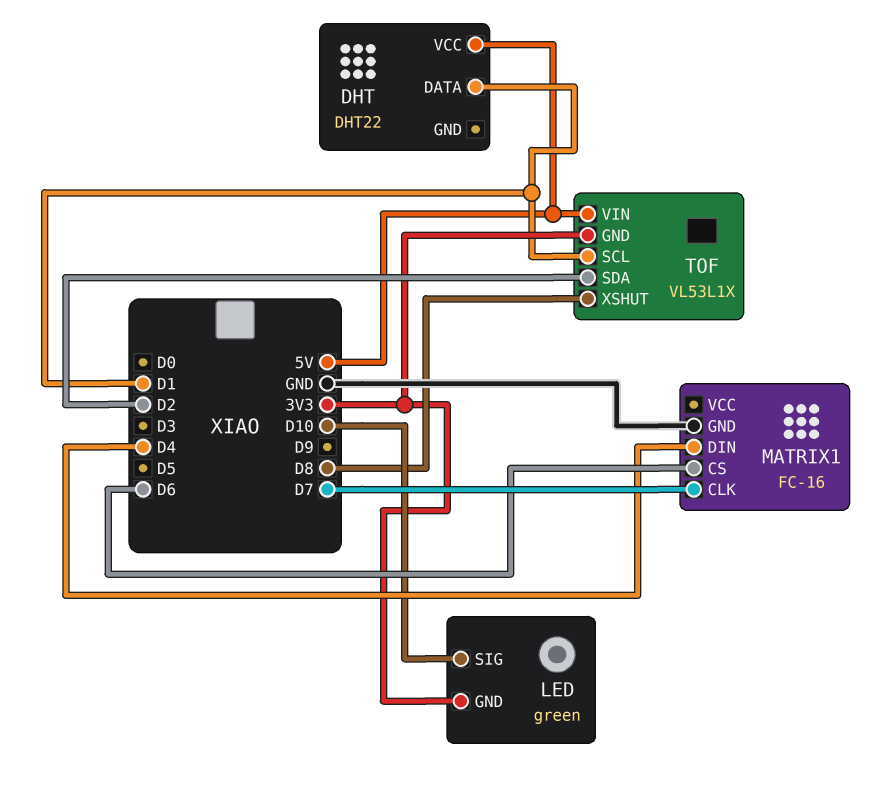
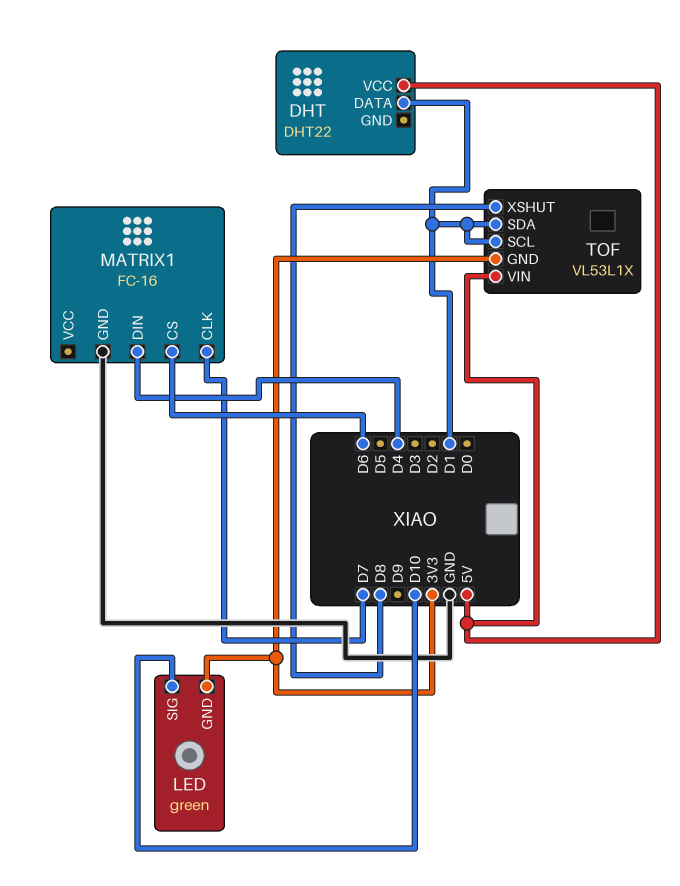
TOF pin SDA: D2 -> D1

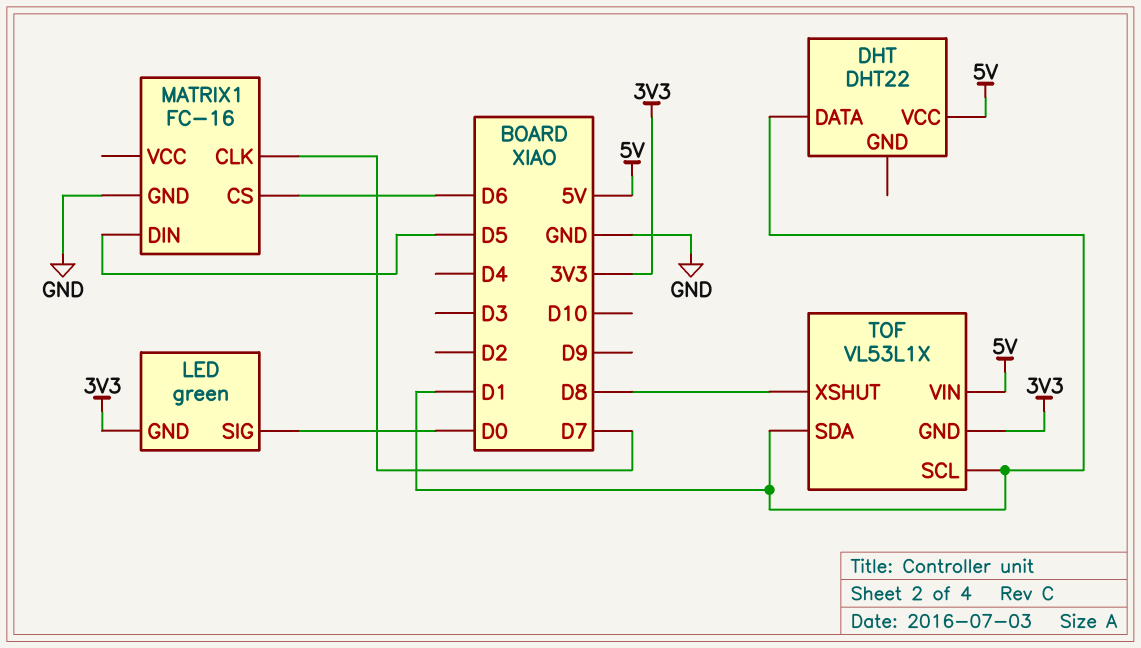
LED pin SIG: D10 -> D0
MATRIX1 pin DIN: D4 -> D5

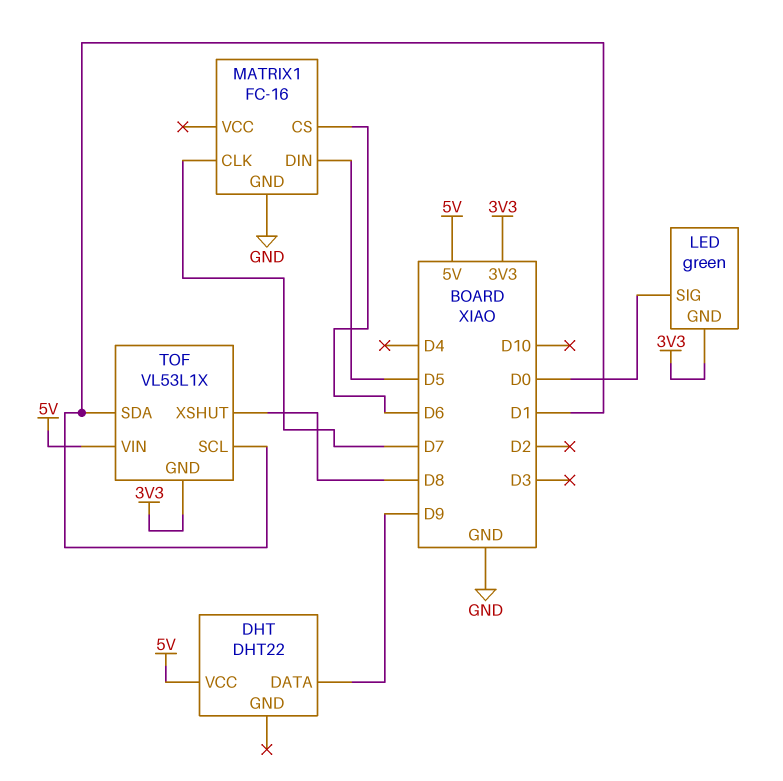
DHT pin DATA: D1 -> D9

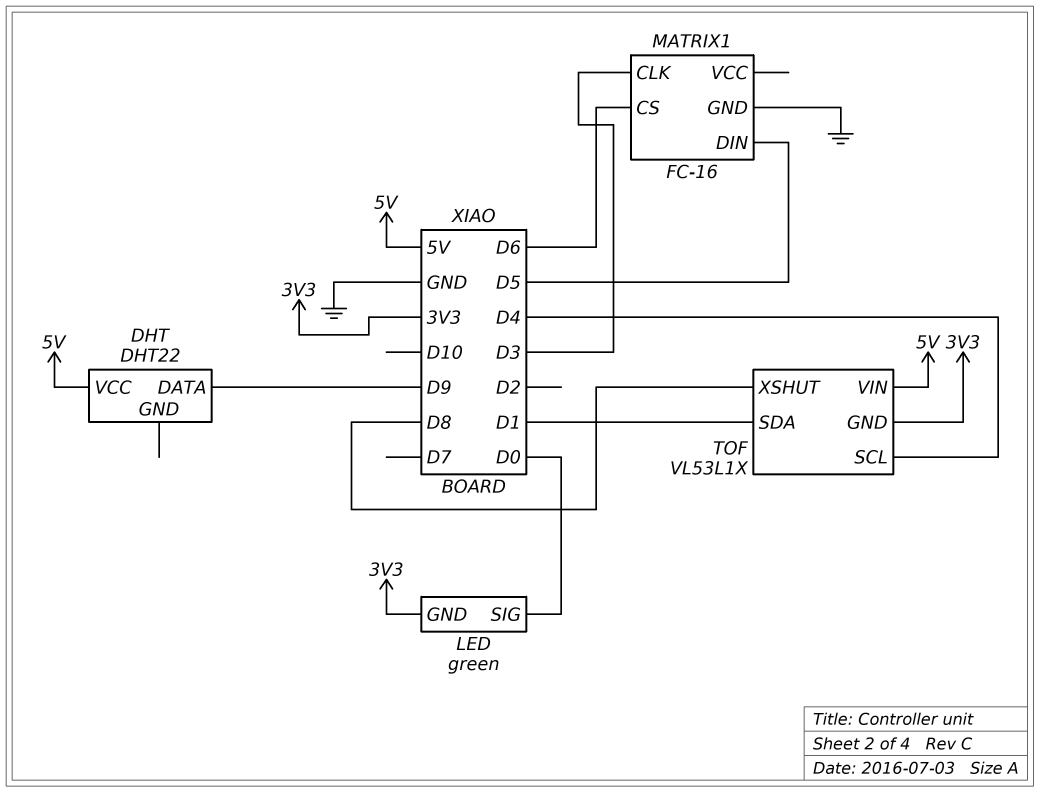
MATRIX1 pin CLK: D7 -> D3
TOF pin SCL: D1 -> D4

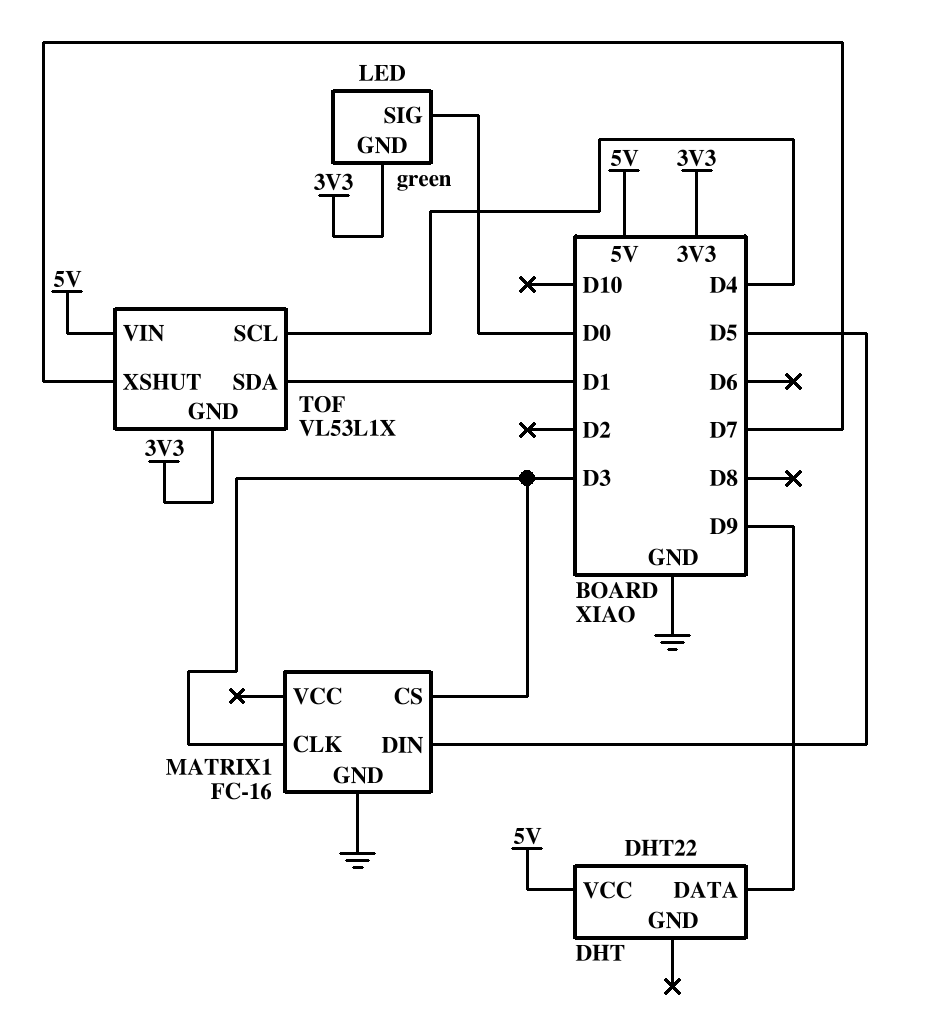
MATRIX1 pin CS: D6 -> D3
TOF pin XSHUT: D8 -> D7

